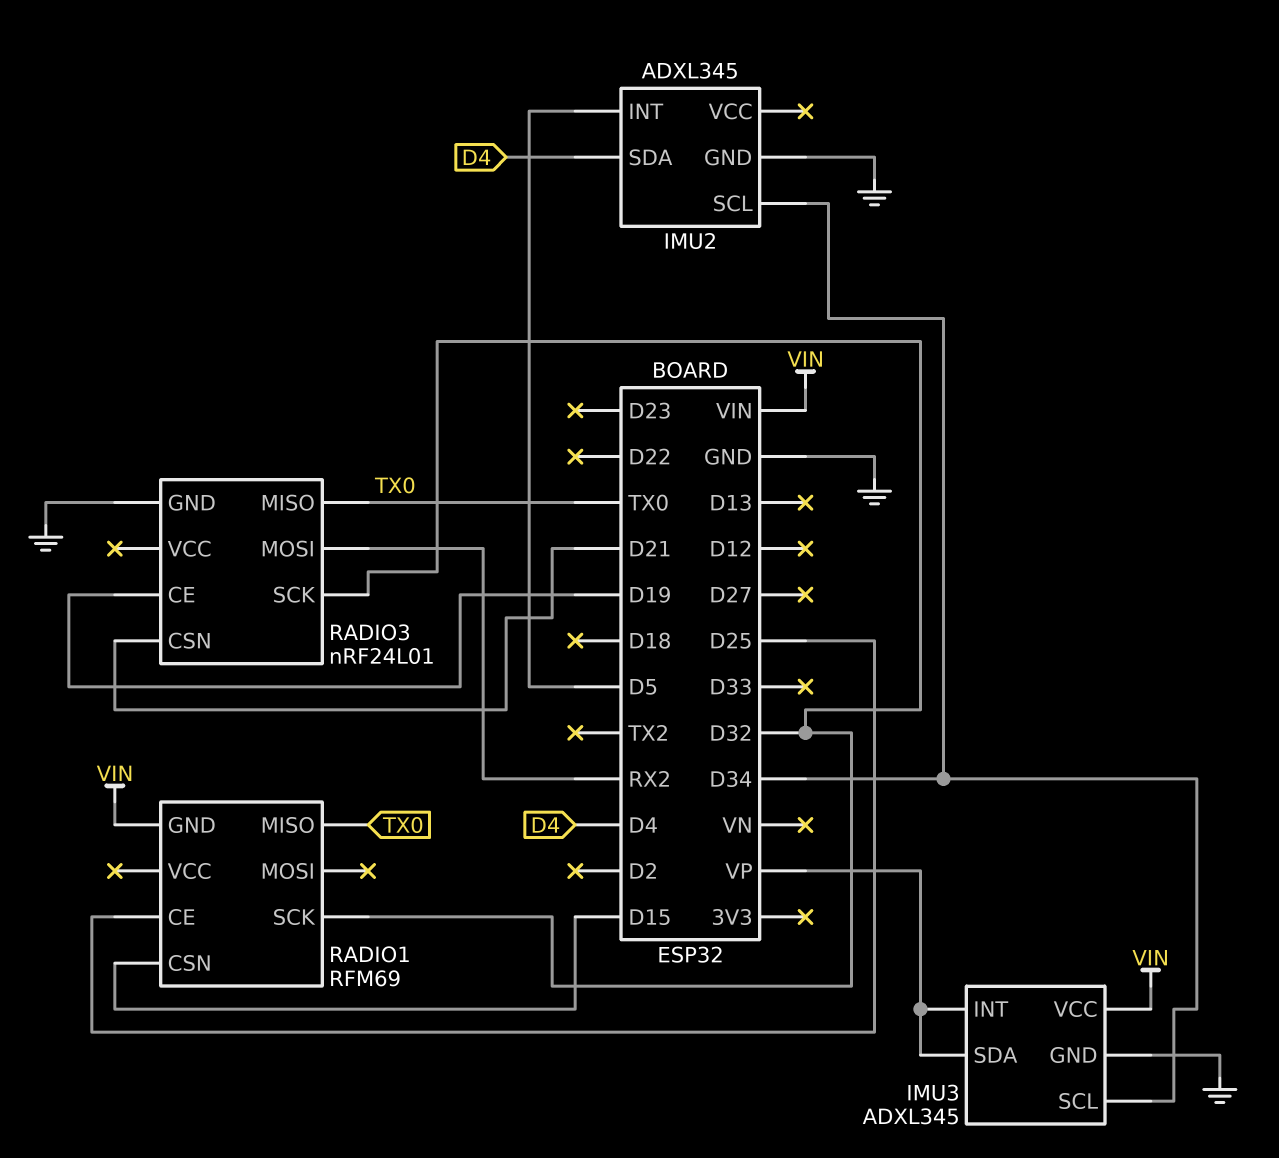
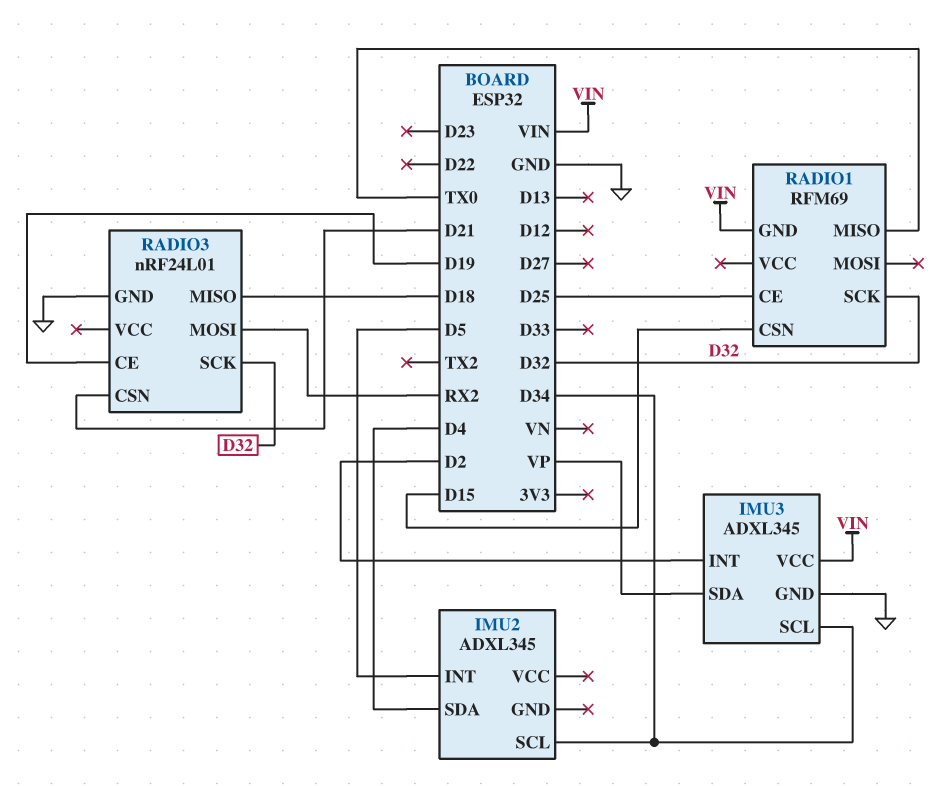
IMU2 pin GND: GND -> none
IMU3 pin INT: VP -> D2
RADIO3 pin MISO: TX0 -> D18

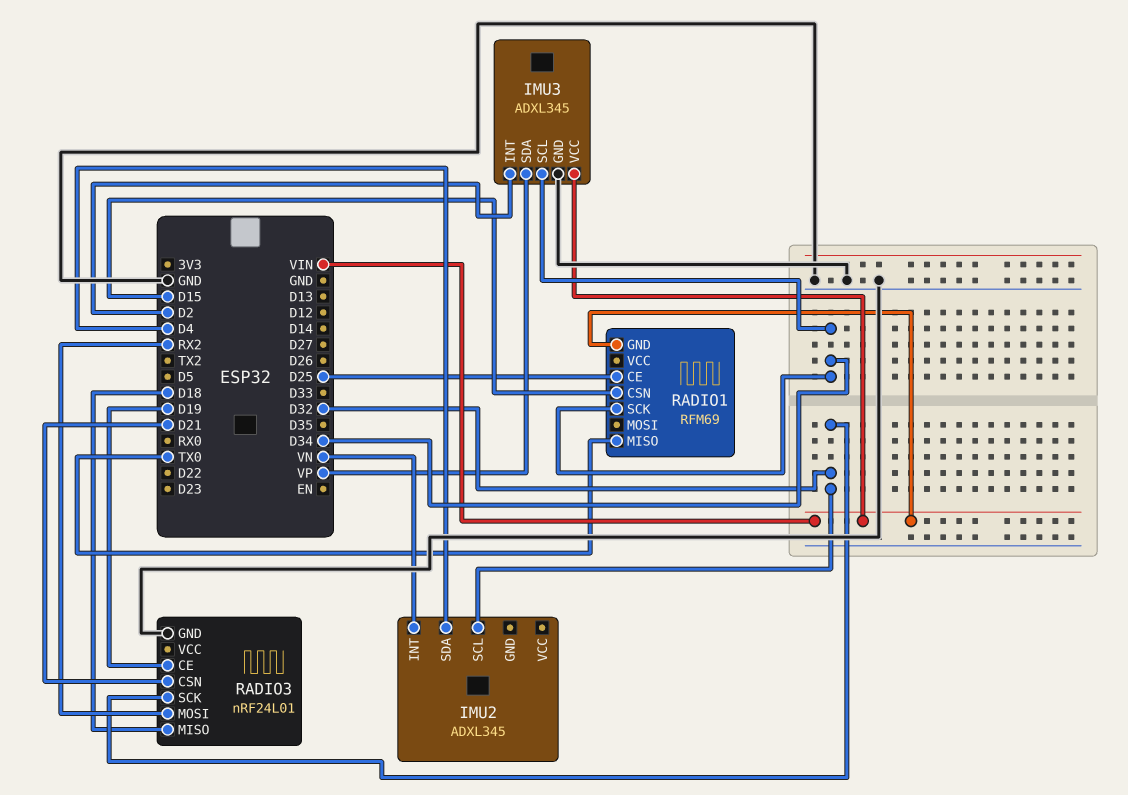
IMU2 pin INT: D5 -> VN
IMU2 pin SCL: D34 -> D32
RADIO1 pin SCK: D32 -> D34

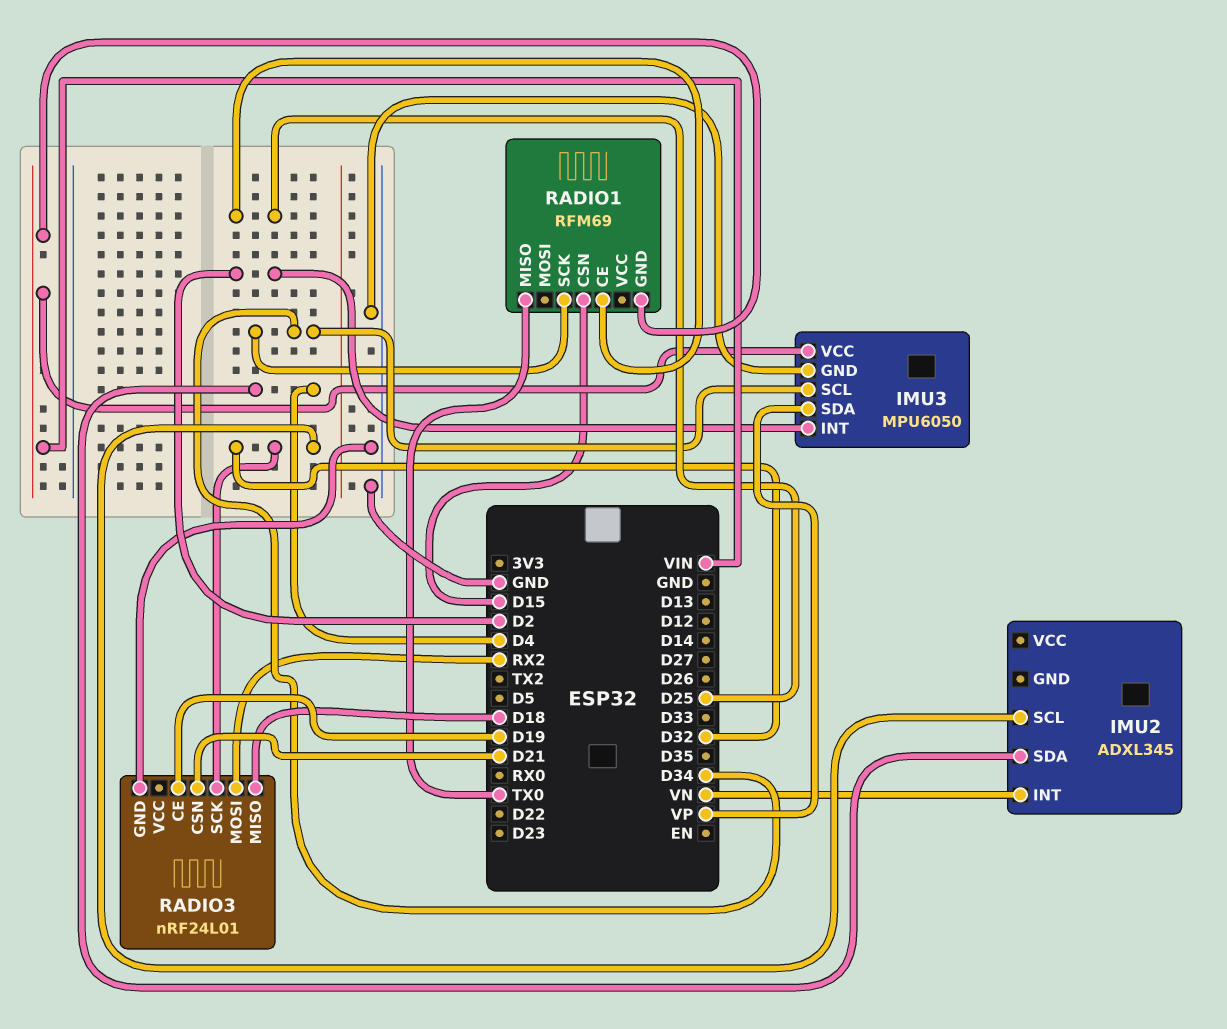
IMU3: ADXL345 -> MPU6050

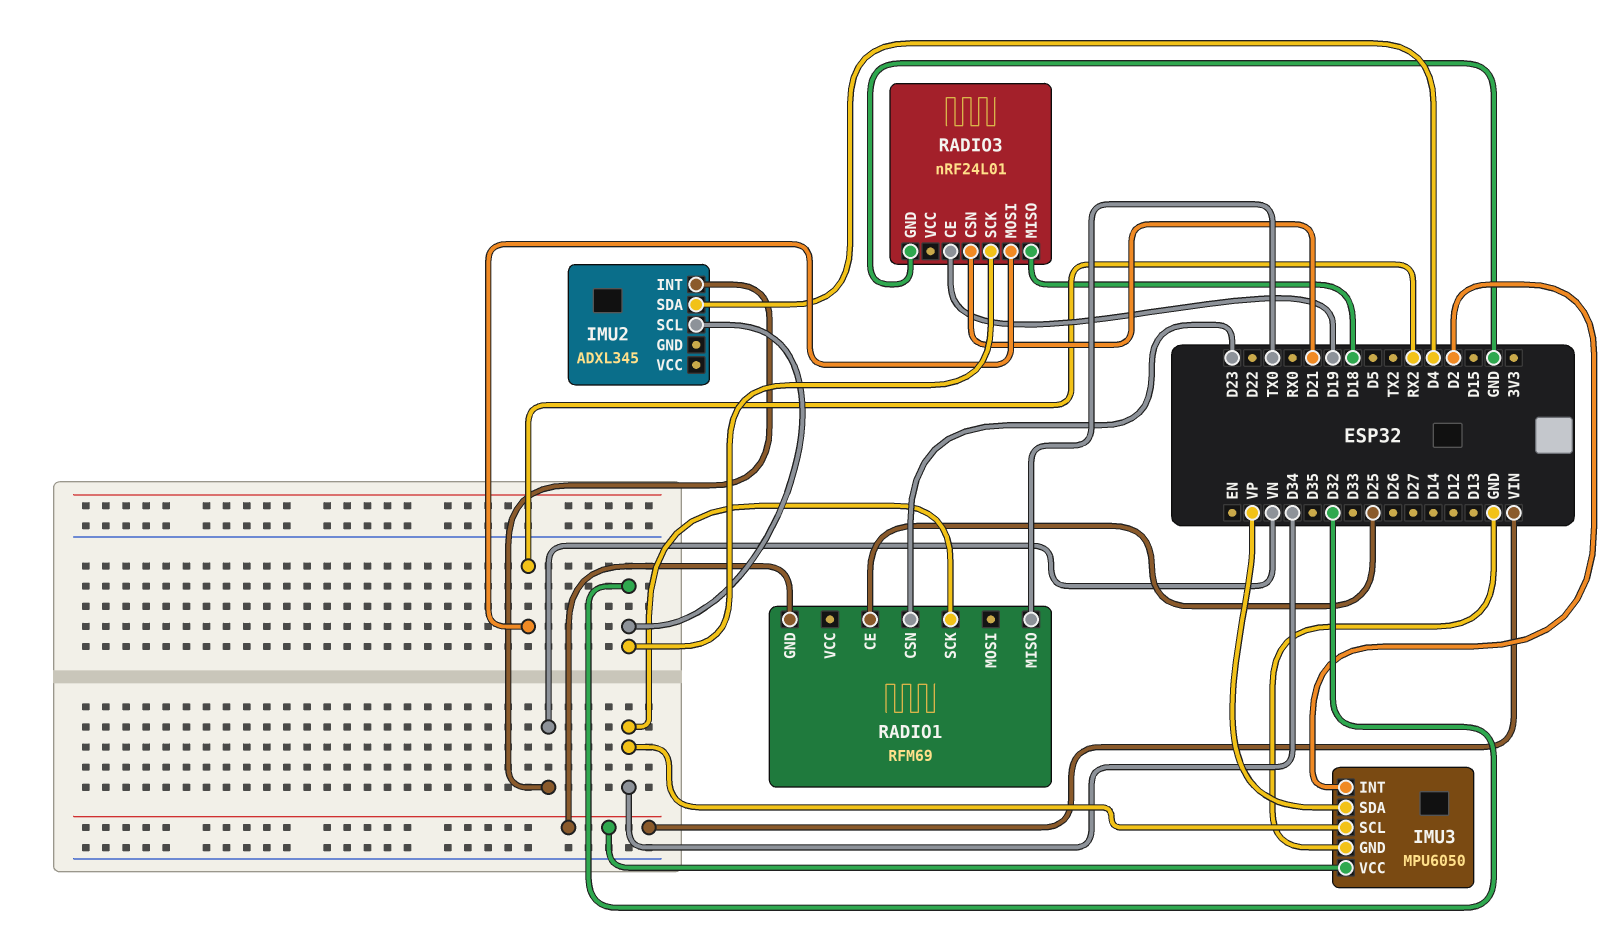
RADIO1 pin CSN: D15 -> D23

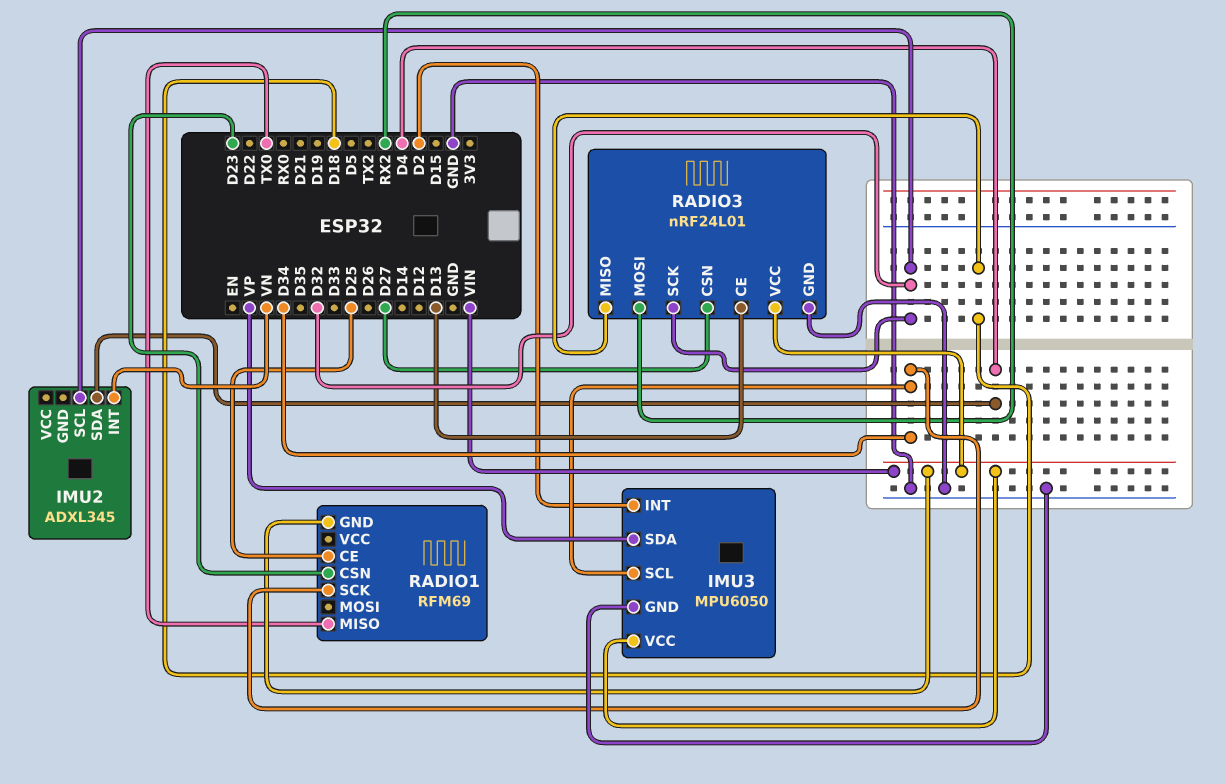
RADIO3 pin CE: D19 -> D13
RADIO3 pin CSN: D21 -> D27
RADIO3 pin VCC: none -> VIN

